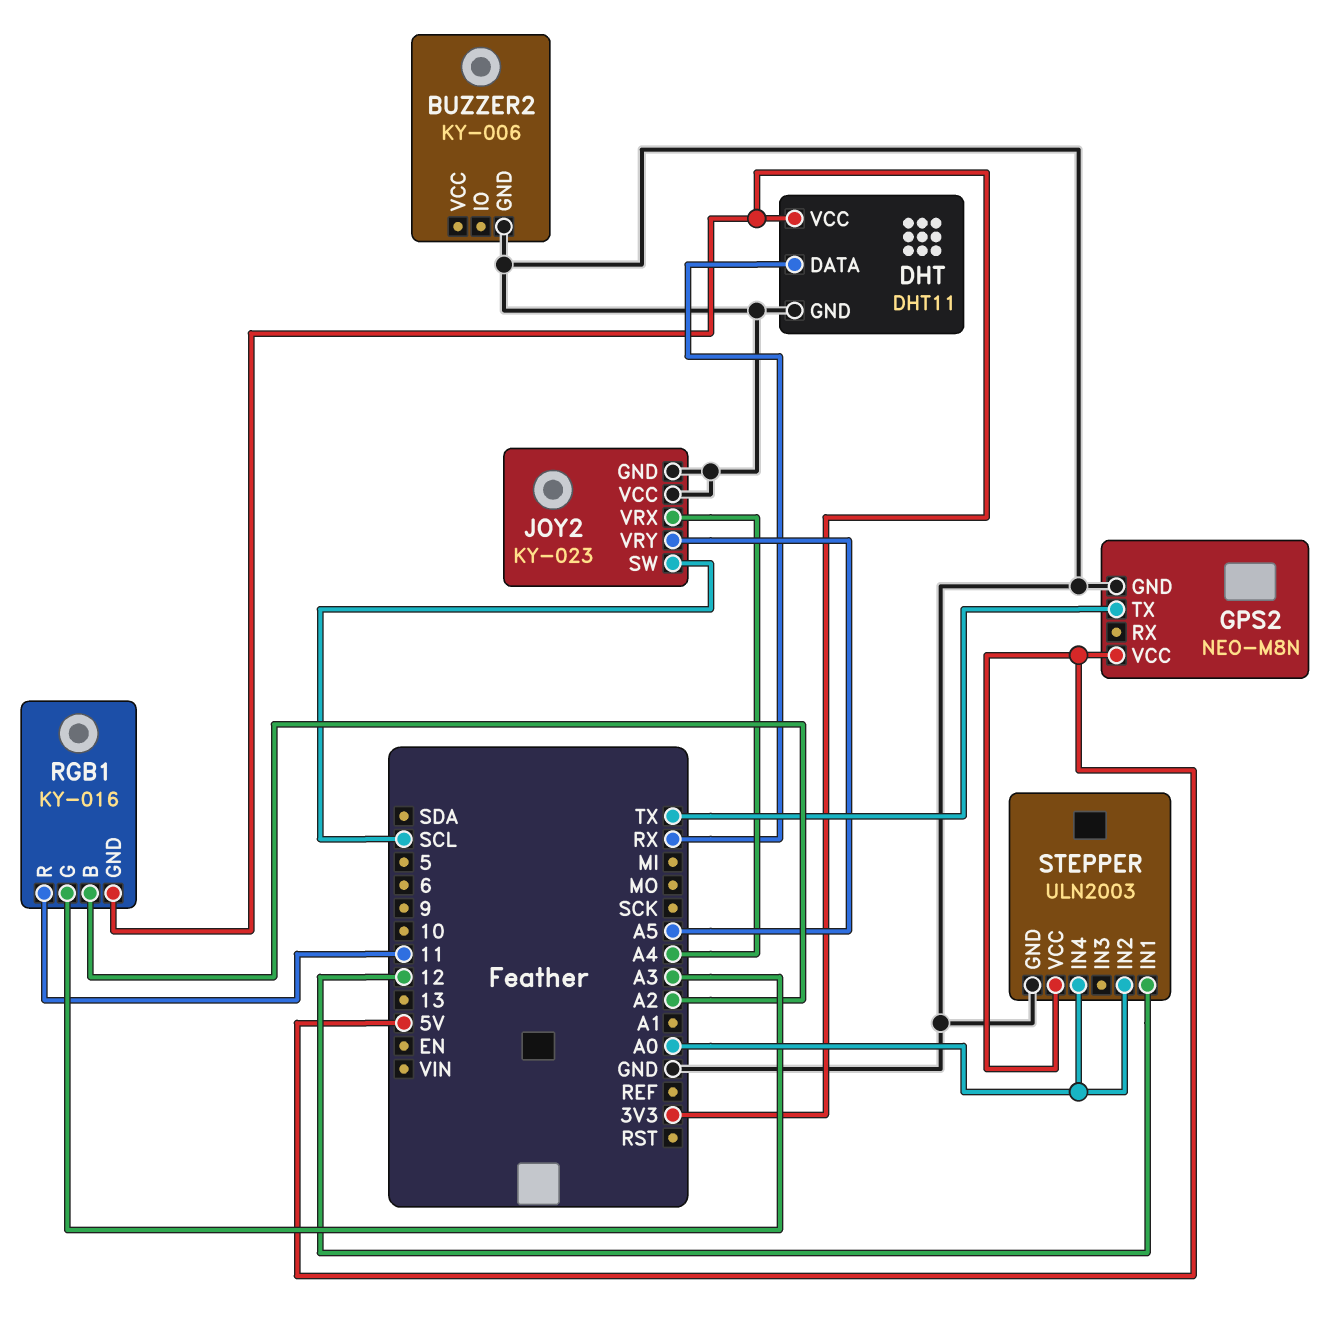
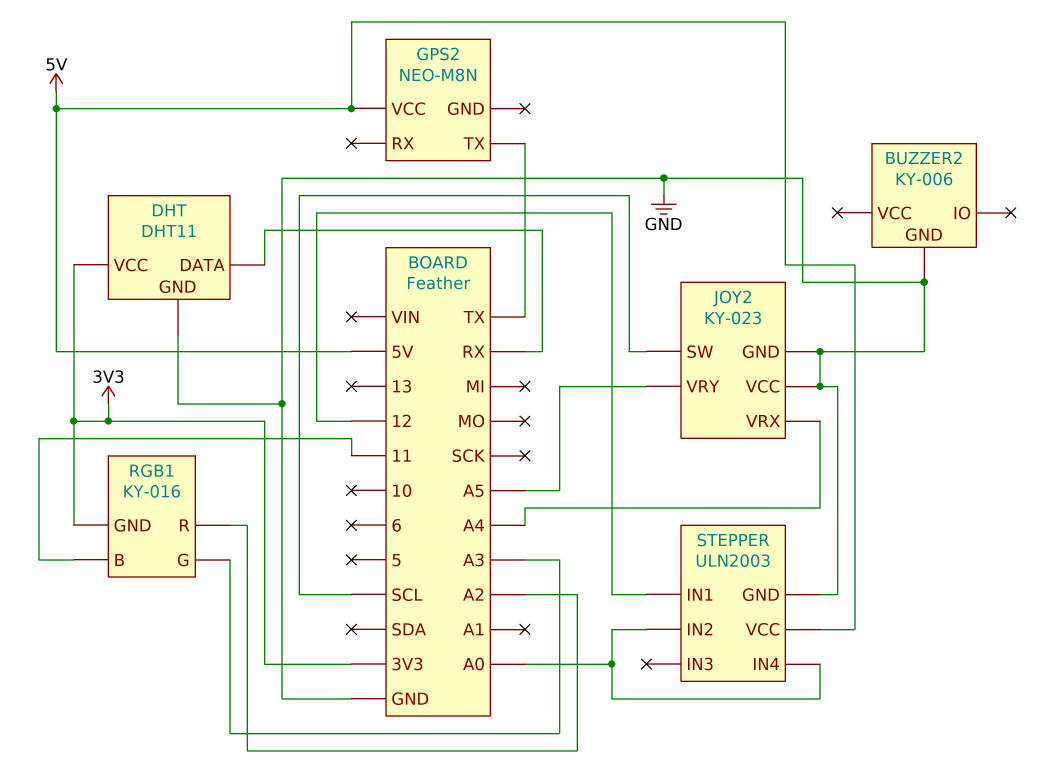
GPS2 pin GND: GND -> none
RGB1 pin B: A2 -> 11
RGB1 pin R: 11 -> A2

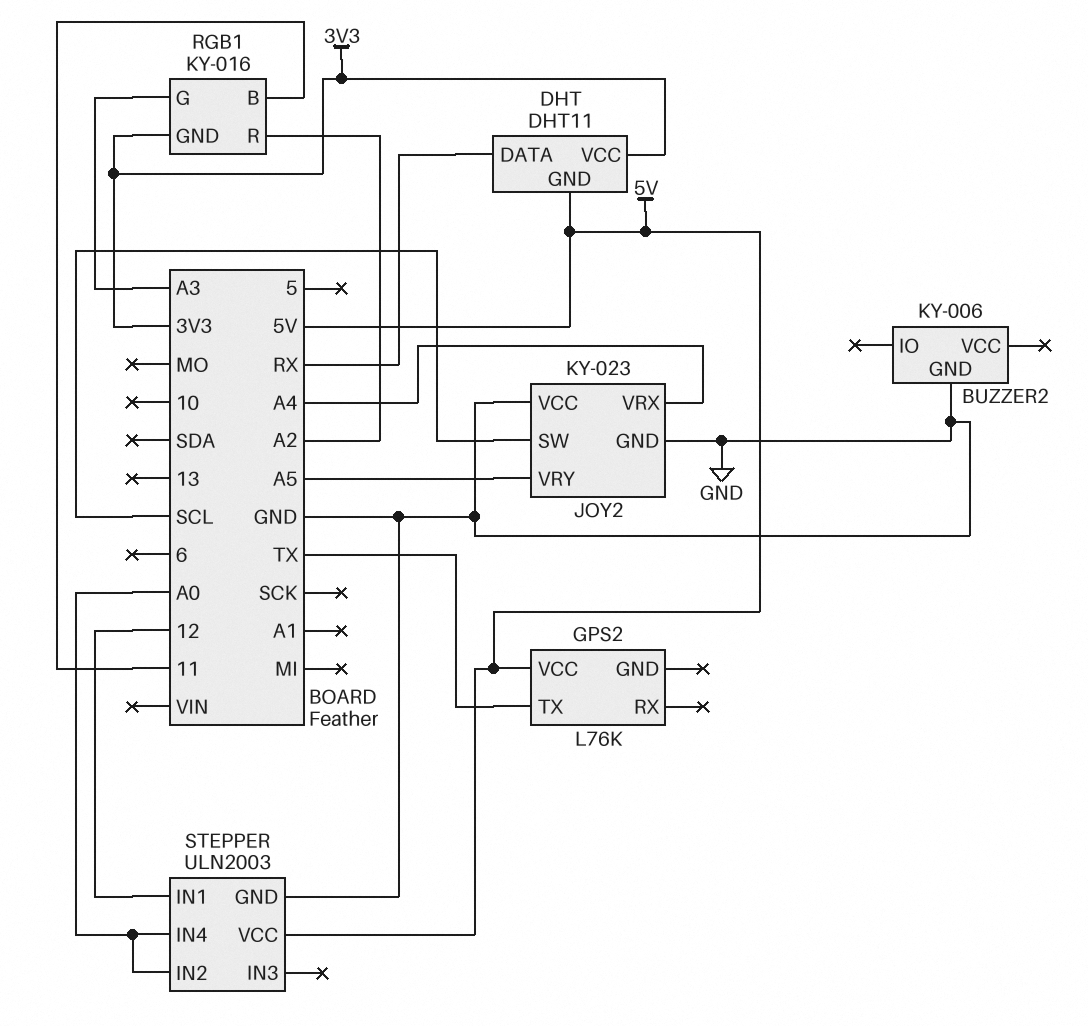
DHT pin GND: GND -> 5V
GPS2: NEO-M8N -> L76K

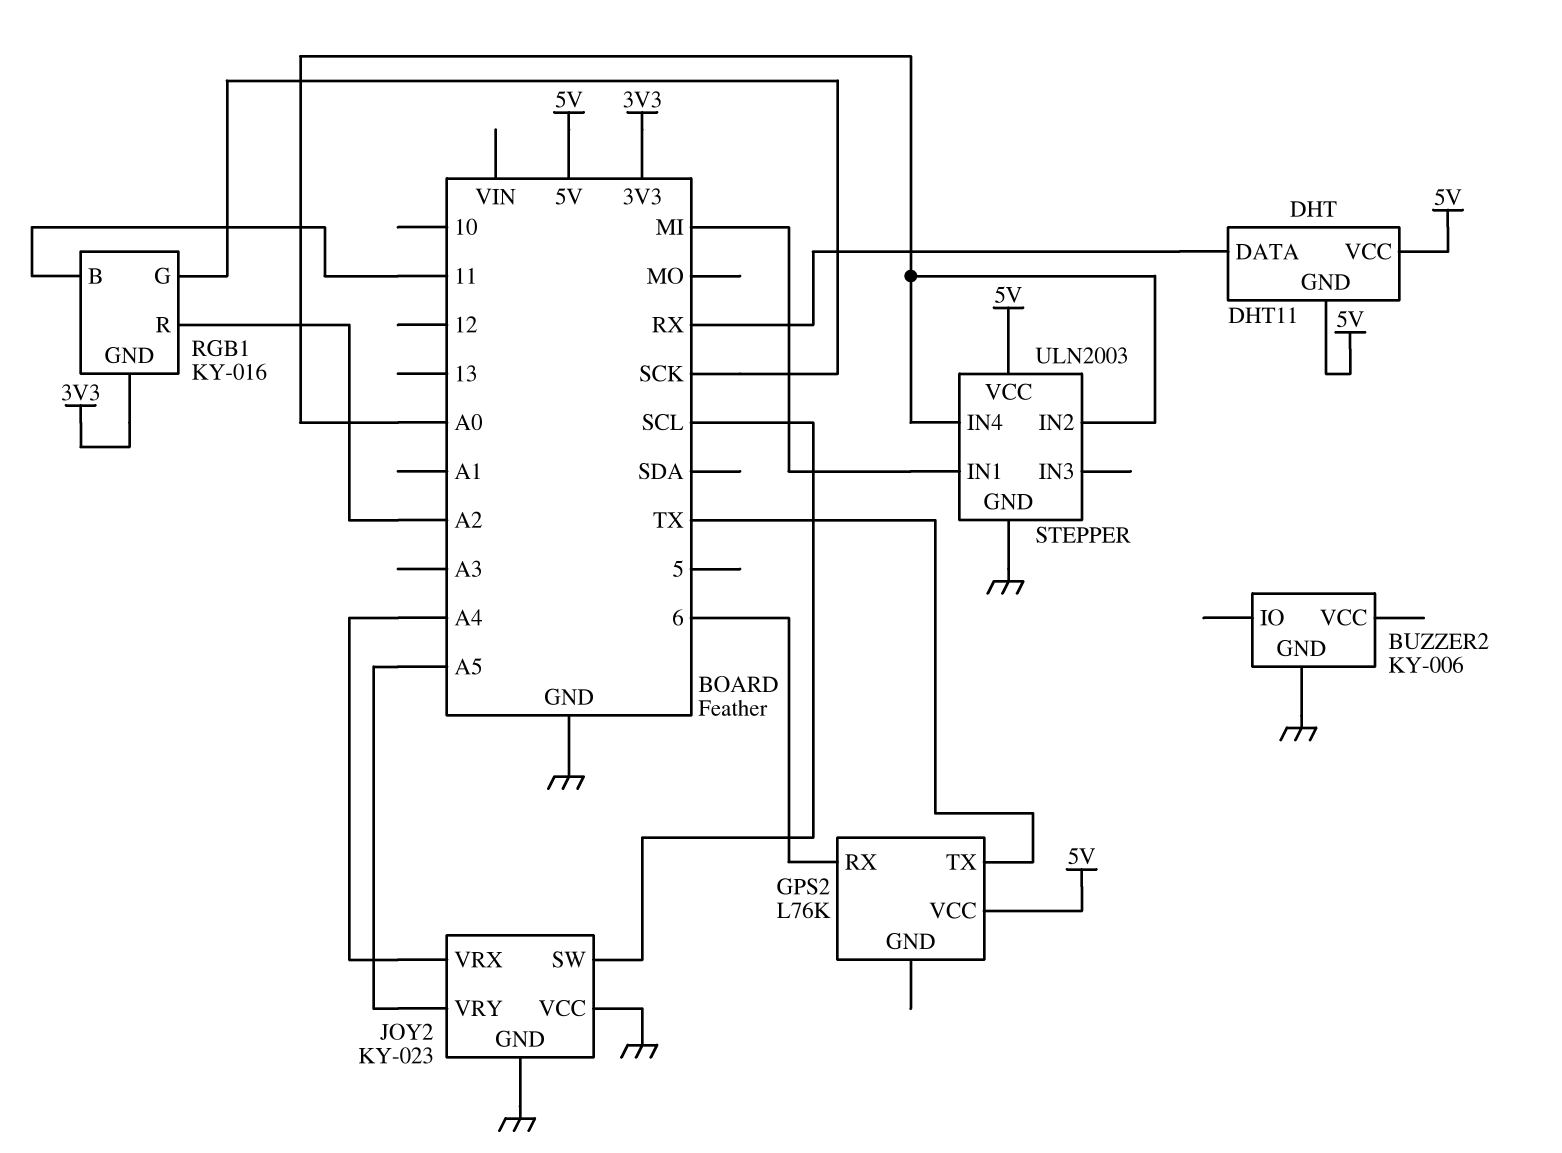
DHT pin VCC: 3V3 -> 5V
GPS2 pin RX: none -> 6
RGB1 pin G: A3 -> SCK
STEPPER pin IN1: 12 -> MI

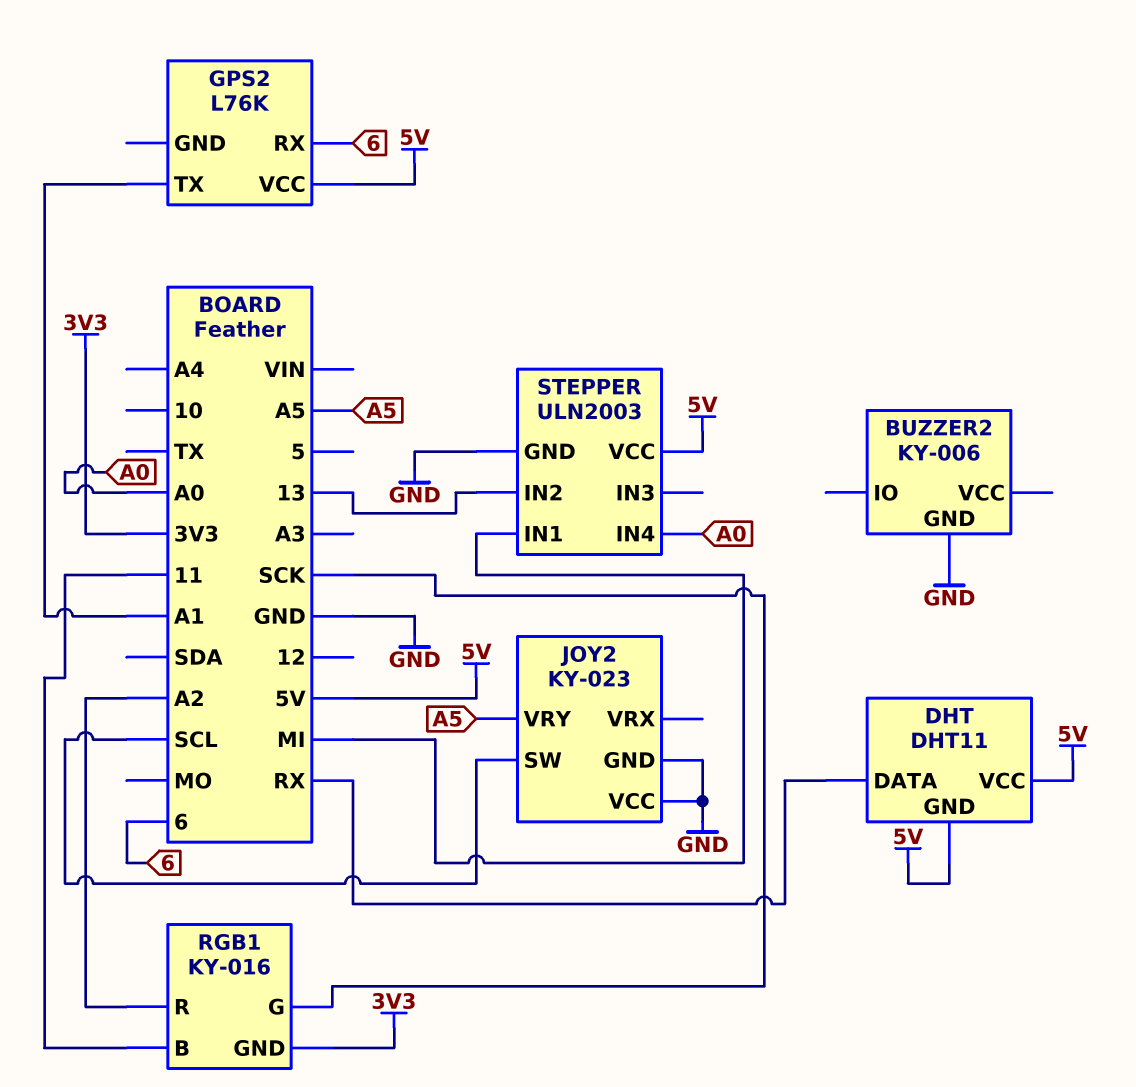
GPS2 pin TX: TX -> A1
JOY2 pin VRX: A4 -> none
STEPPER pin IN2: A0 -> 13

